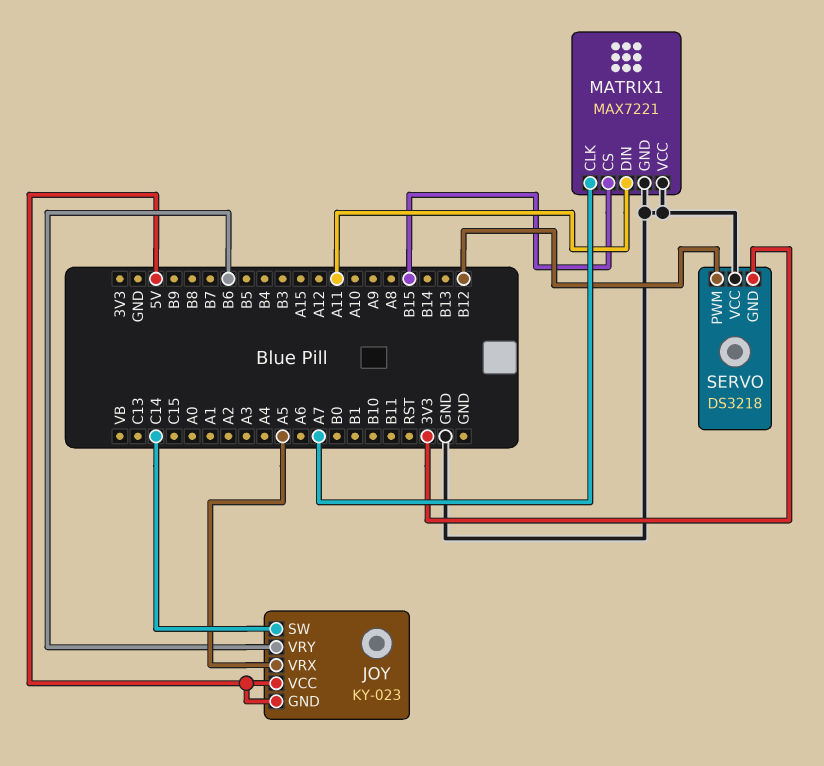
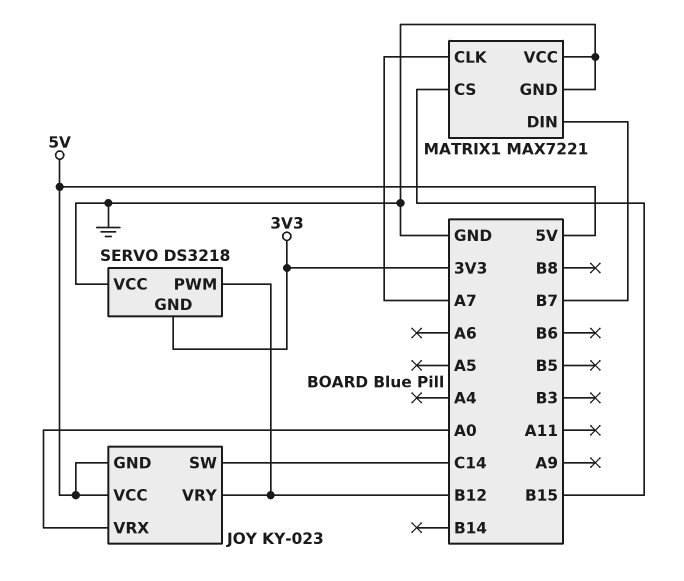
JOY pin VRX: A5 -> A0
JOY pin VRY: B6 -> B12
MATRIX1 pin DIN: A11 -> B7

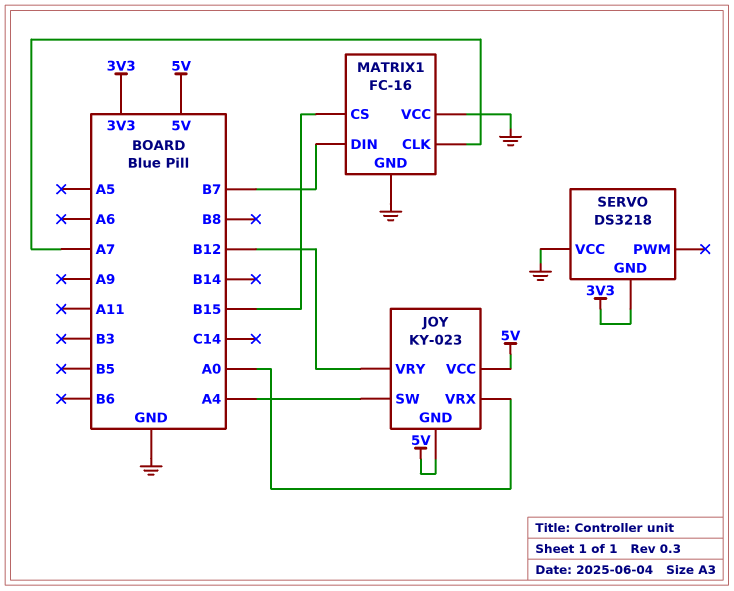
JOY pin SW: C14 -> A4
MATRIX1: MAX7221 -> FC-16
SERVO pin PWM: B12 -> none

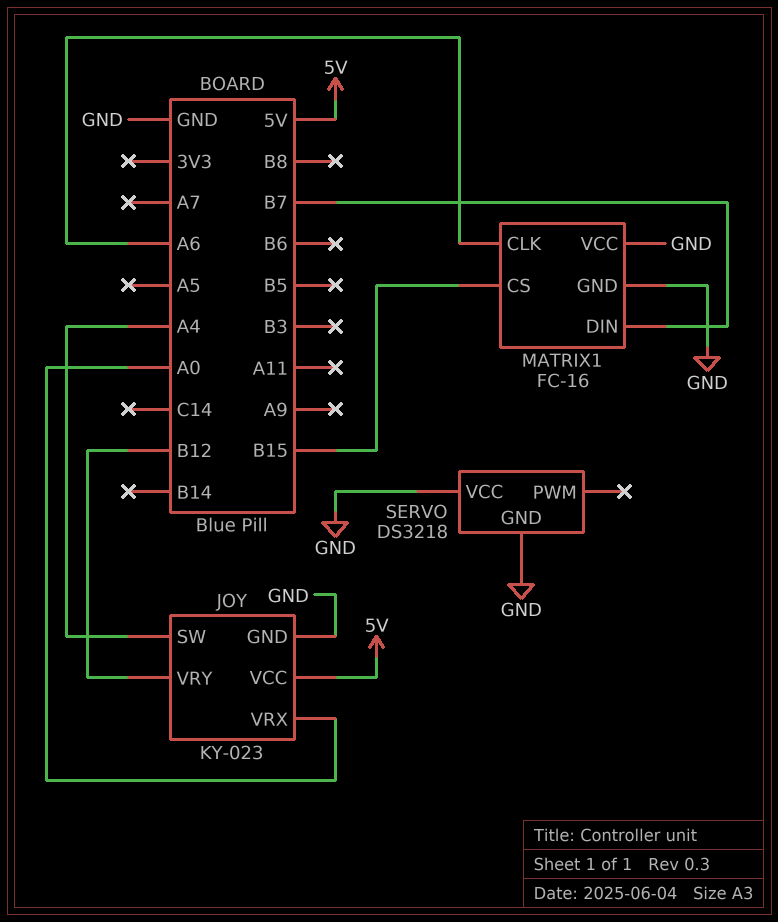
JOY pin GND: 5V -> GND
MATRIX1 pin CLK: A7 -> A6
SERVO pin GND: 3V3 -> GND

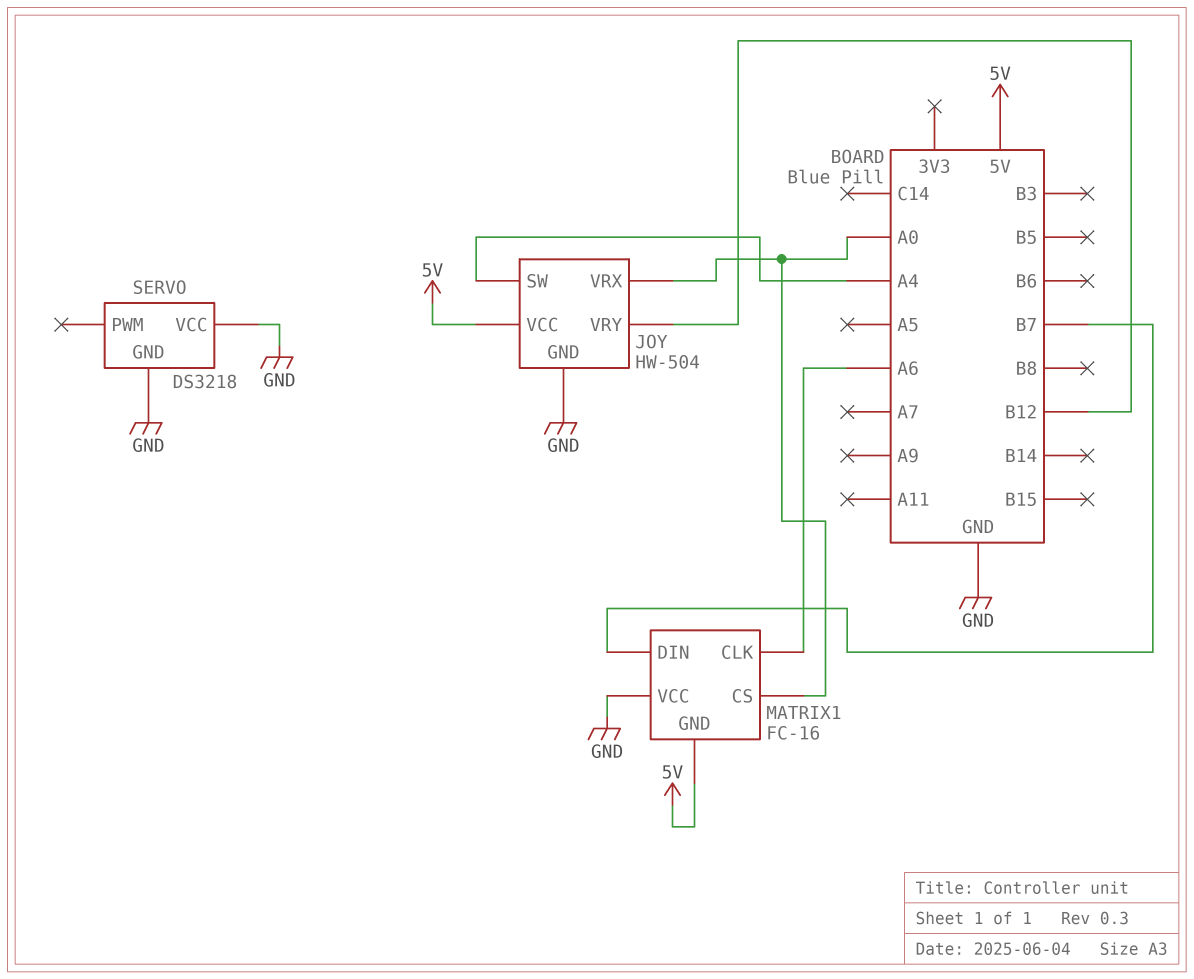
JOY: KY-023 -> HW-504
MATRIX1 pin CS: B15 -> A0
MATRIX1 pin GND: GND -> 5V

